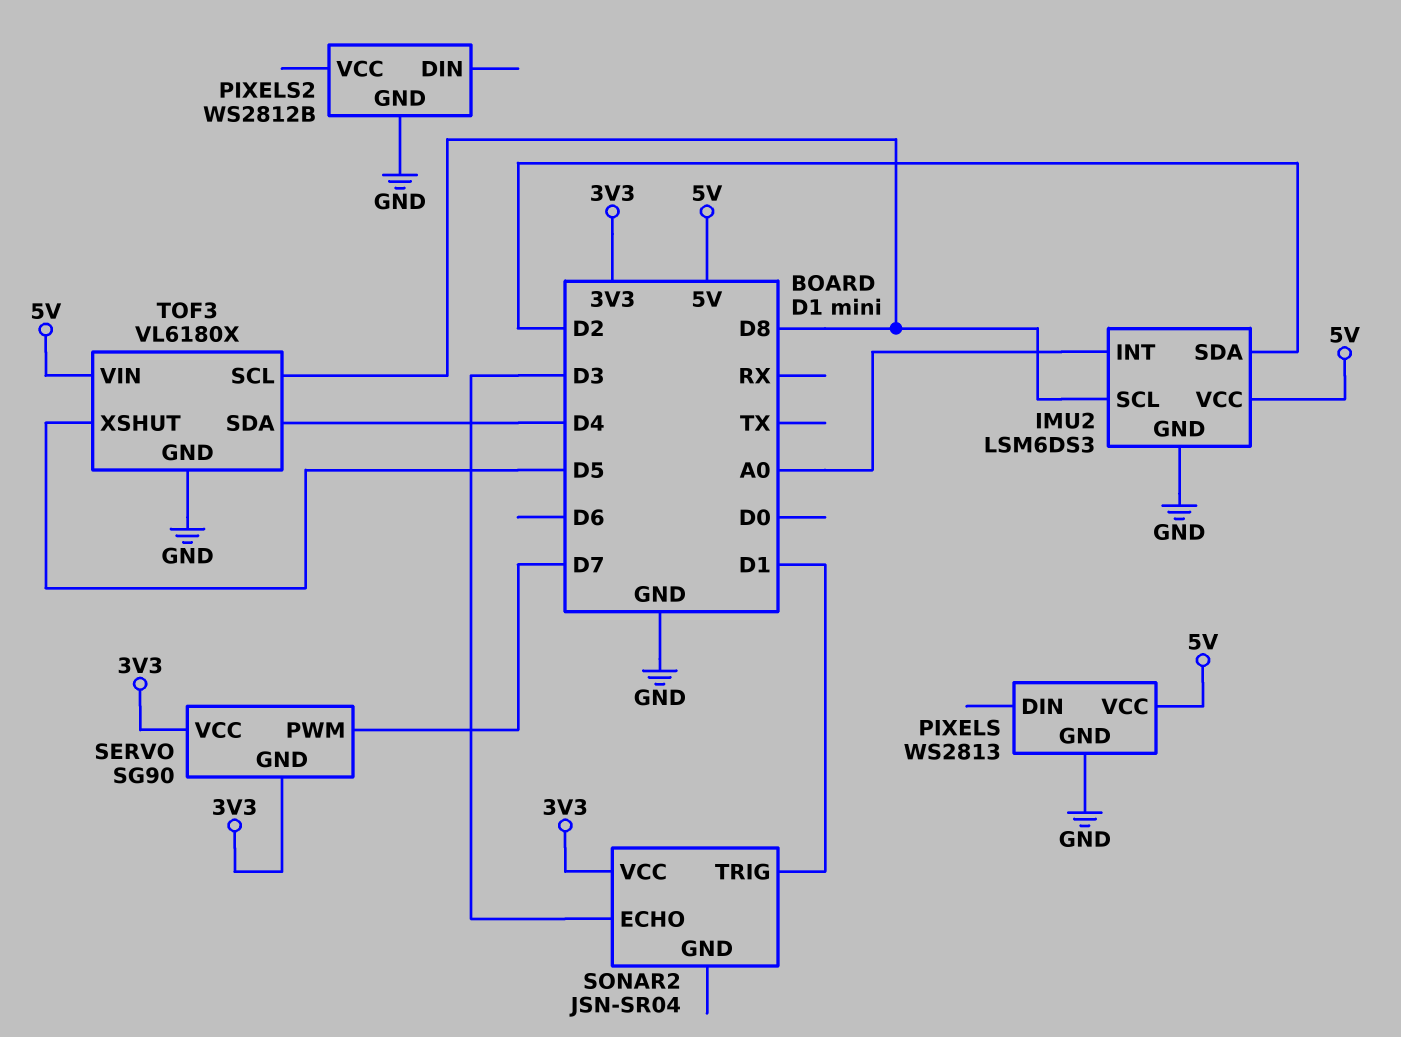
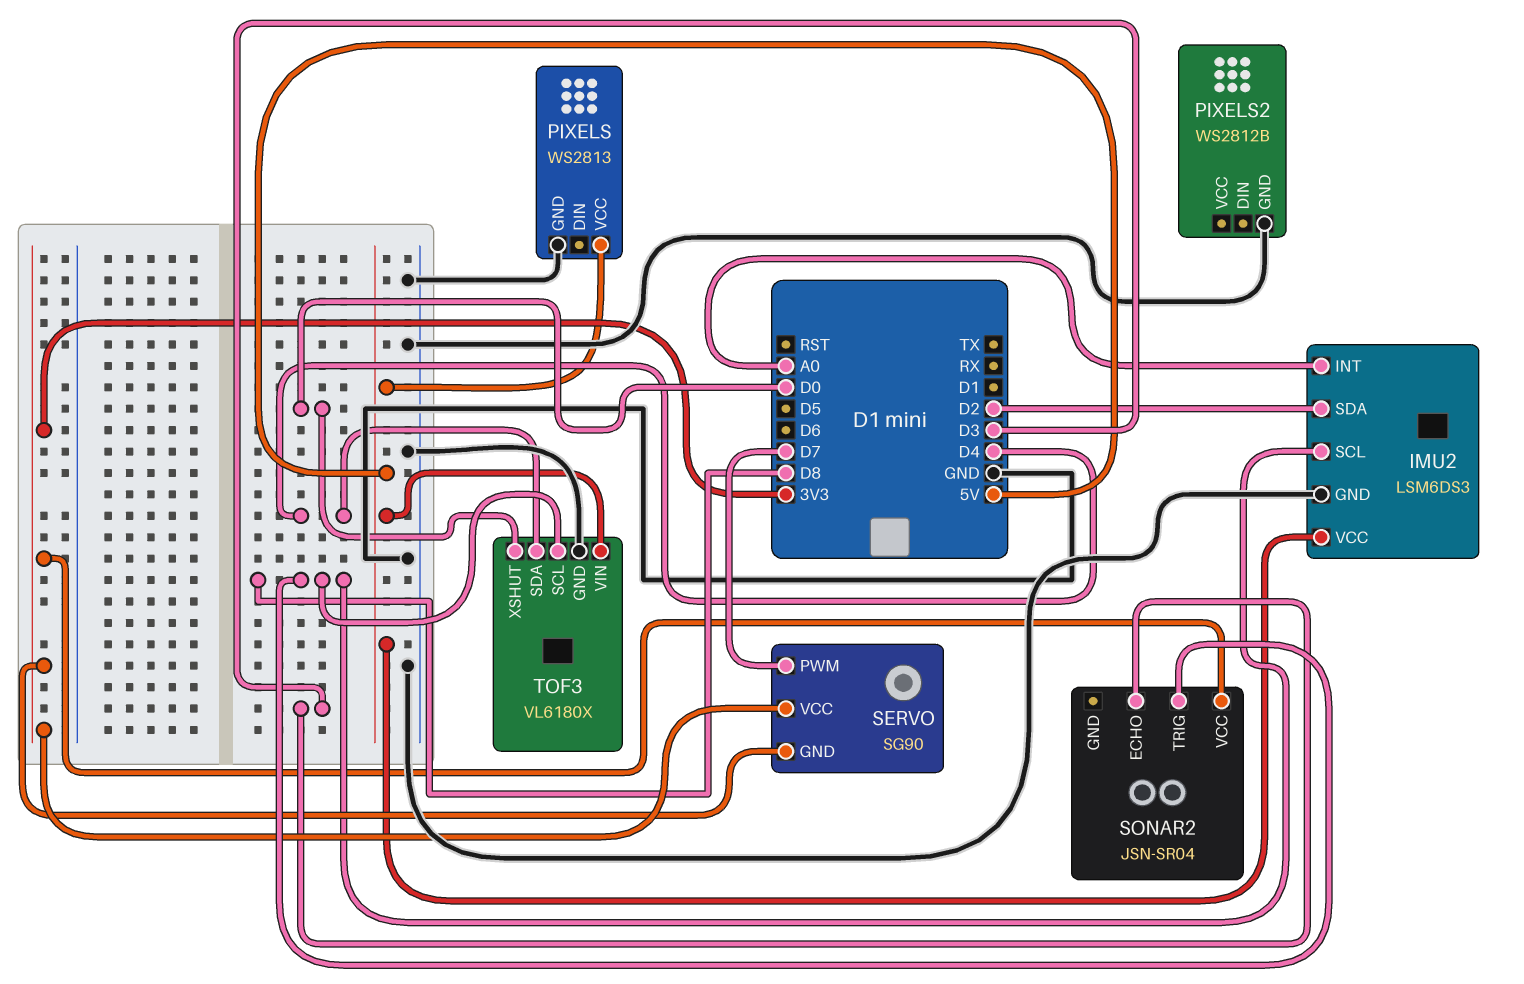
SONAR2 pin TRIG: D1 -> D8
TOF3 pin XSHUT: D5 -> D0

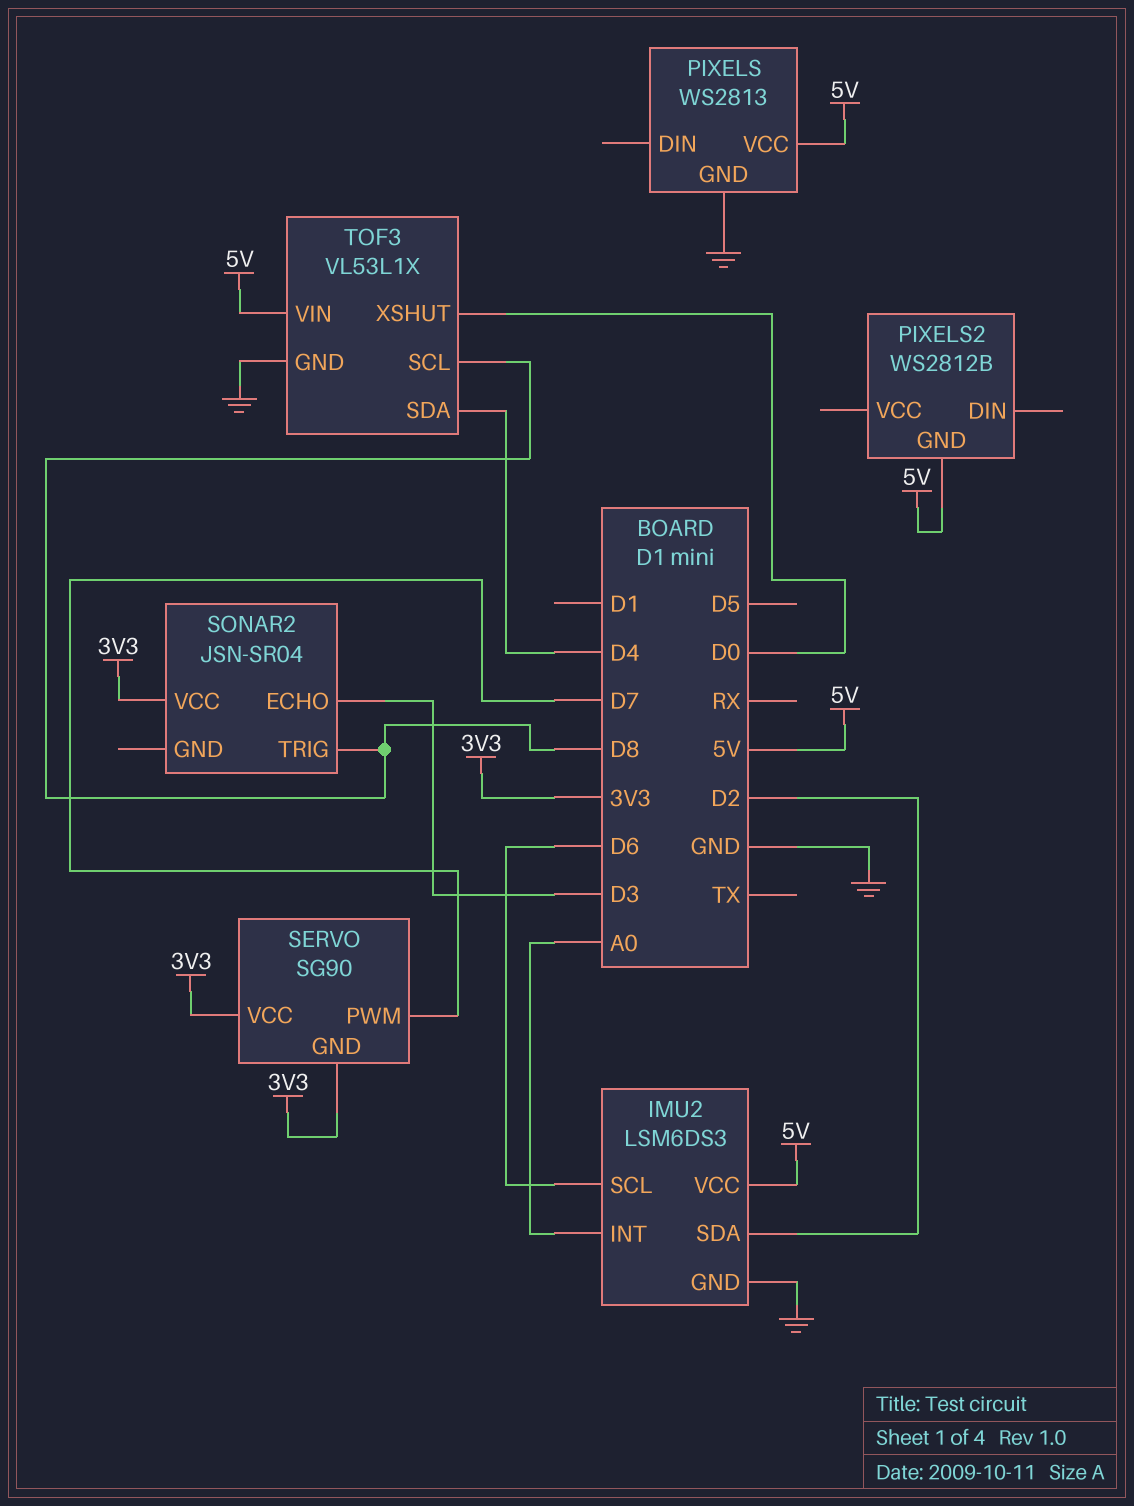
IMU2 pin SCL: D8 -> D6
PIXELS2 pin GND: GND -> 5V
TOF3: VL6180X -> VL53L1X

